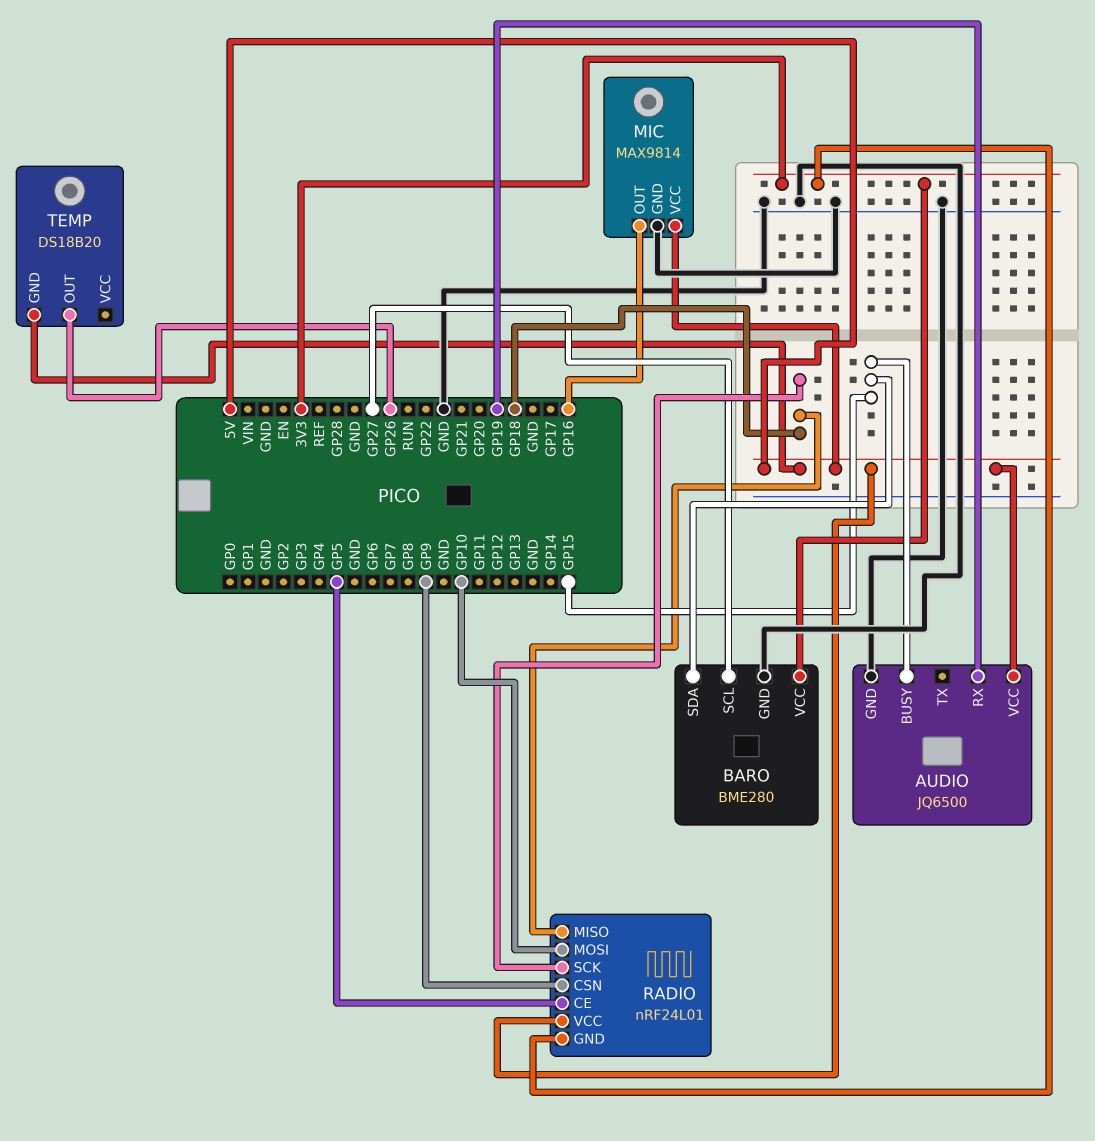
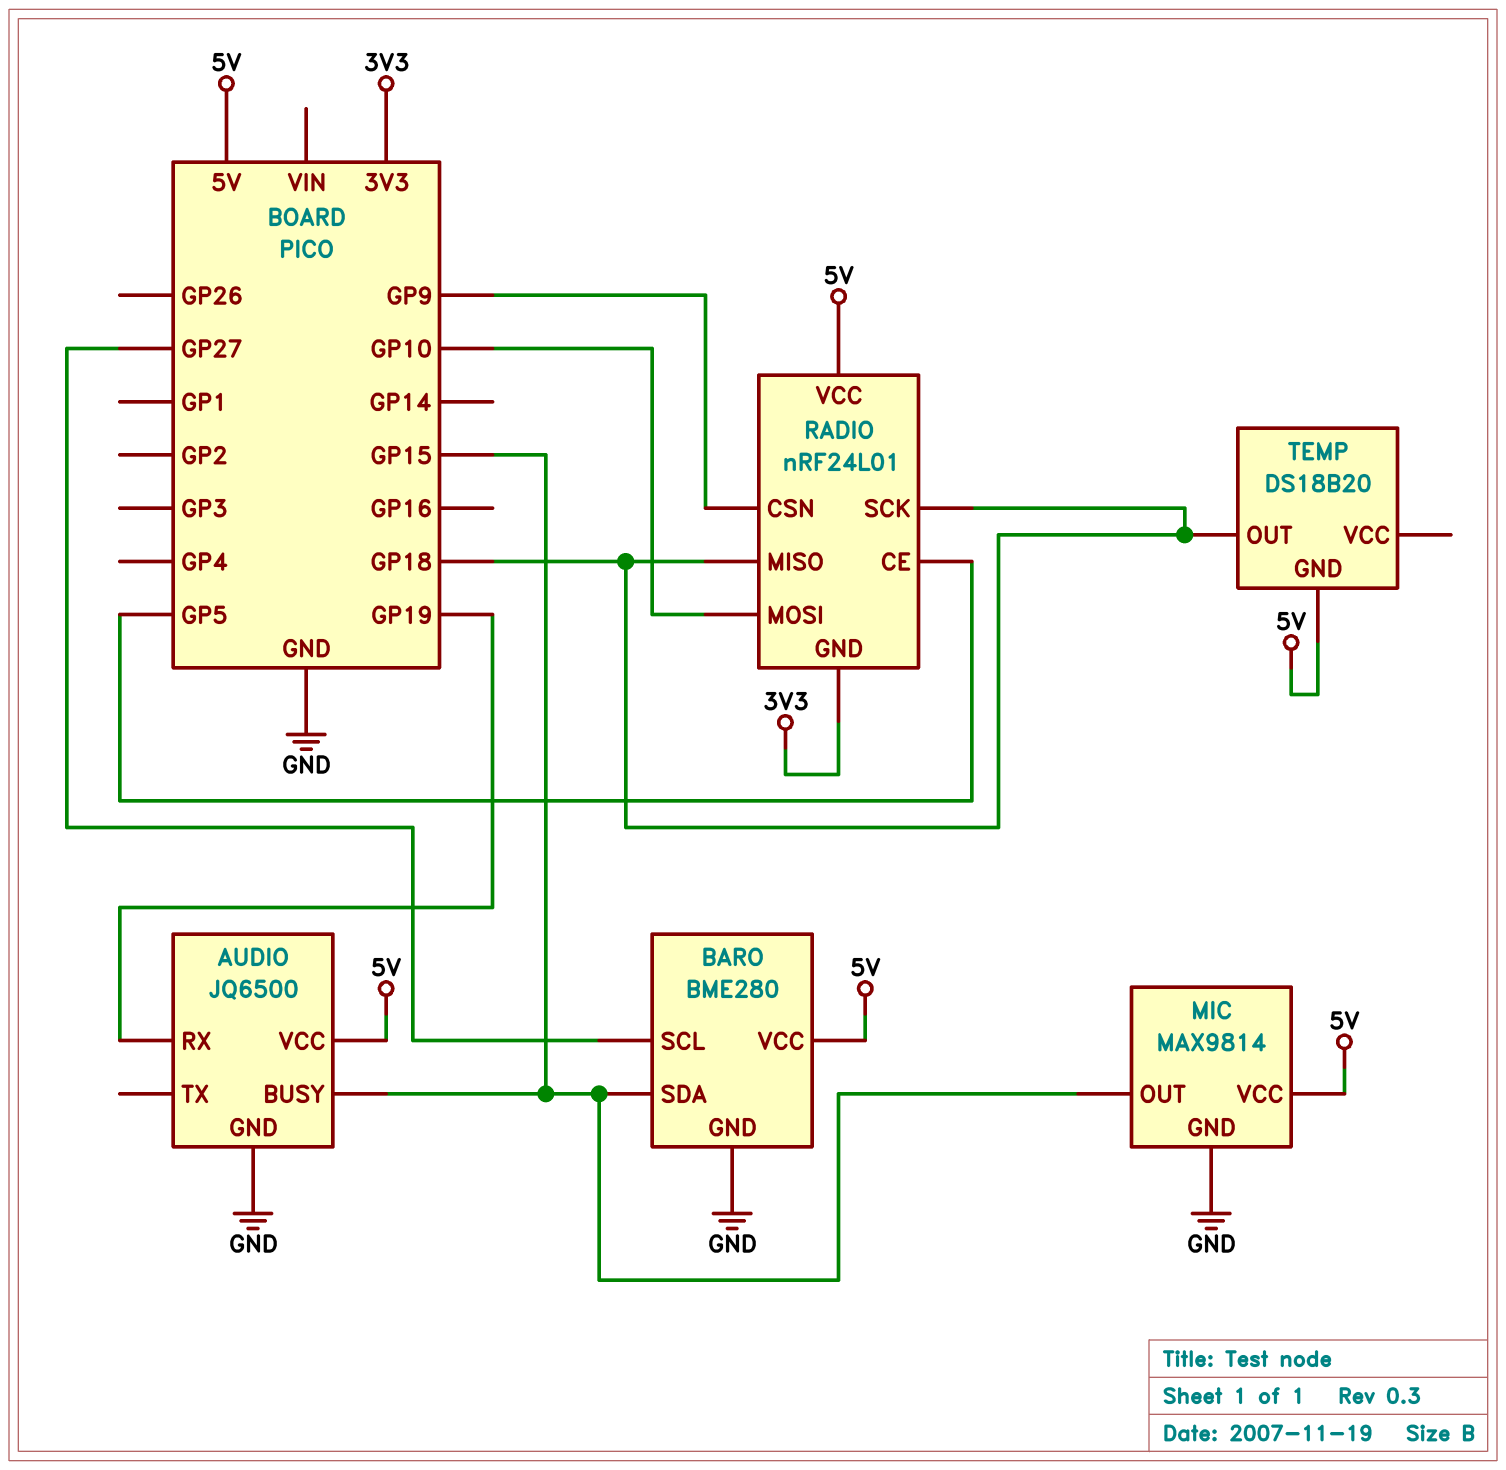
BARO pin VCC: 3V3 -> 5V
MIC pin OUT: GP16 -> GP15
TEMP pin OUT: GP26 -> GP18

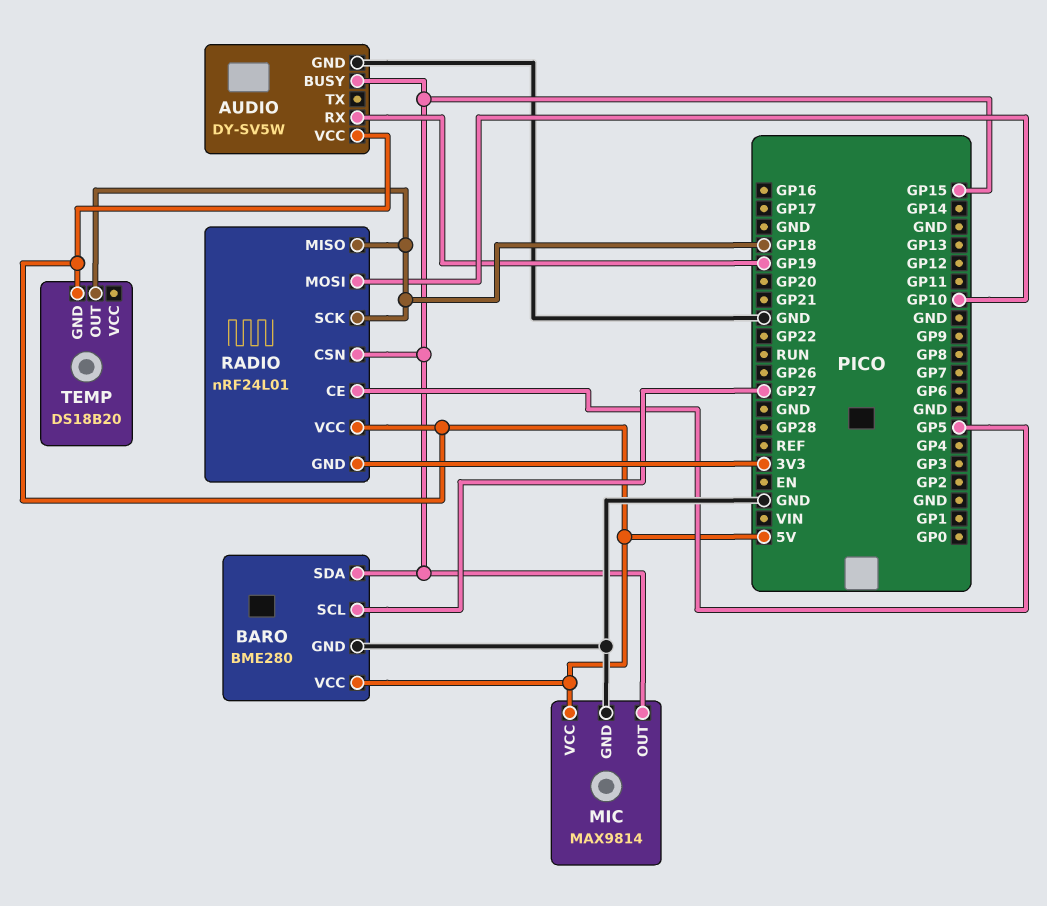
AUDIO: JQ6500 -> DY-SV5W
RADIO pin CSN: GP9 -> GP15

